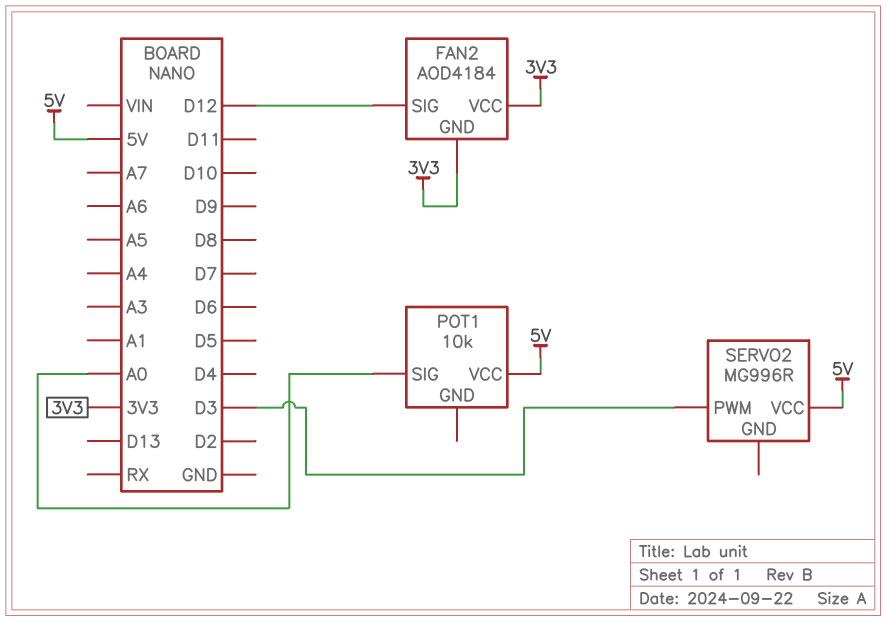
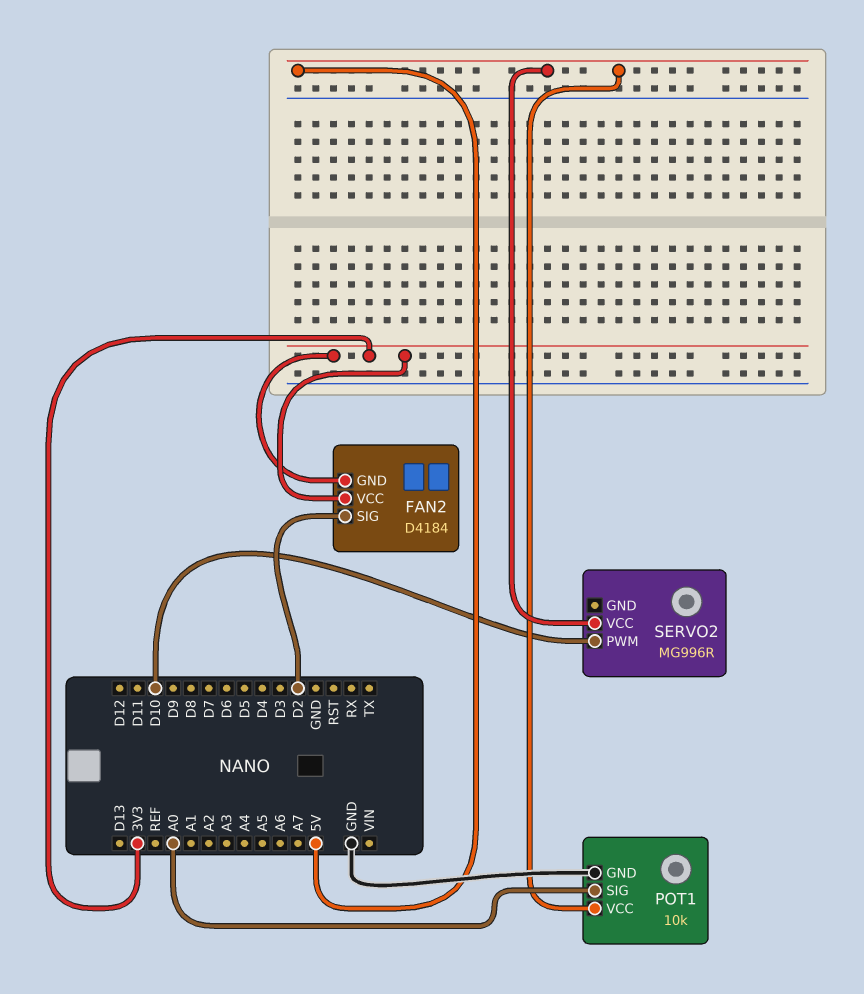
FAN2: AOD4184 -> D4184
FAN2 pin SIG: D12 -> D2
POT1 pin GND: none -> GND
SERVO2 pin PWM: D3 -> D10

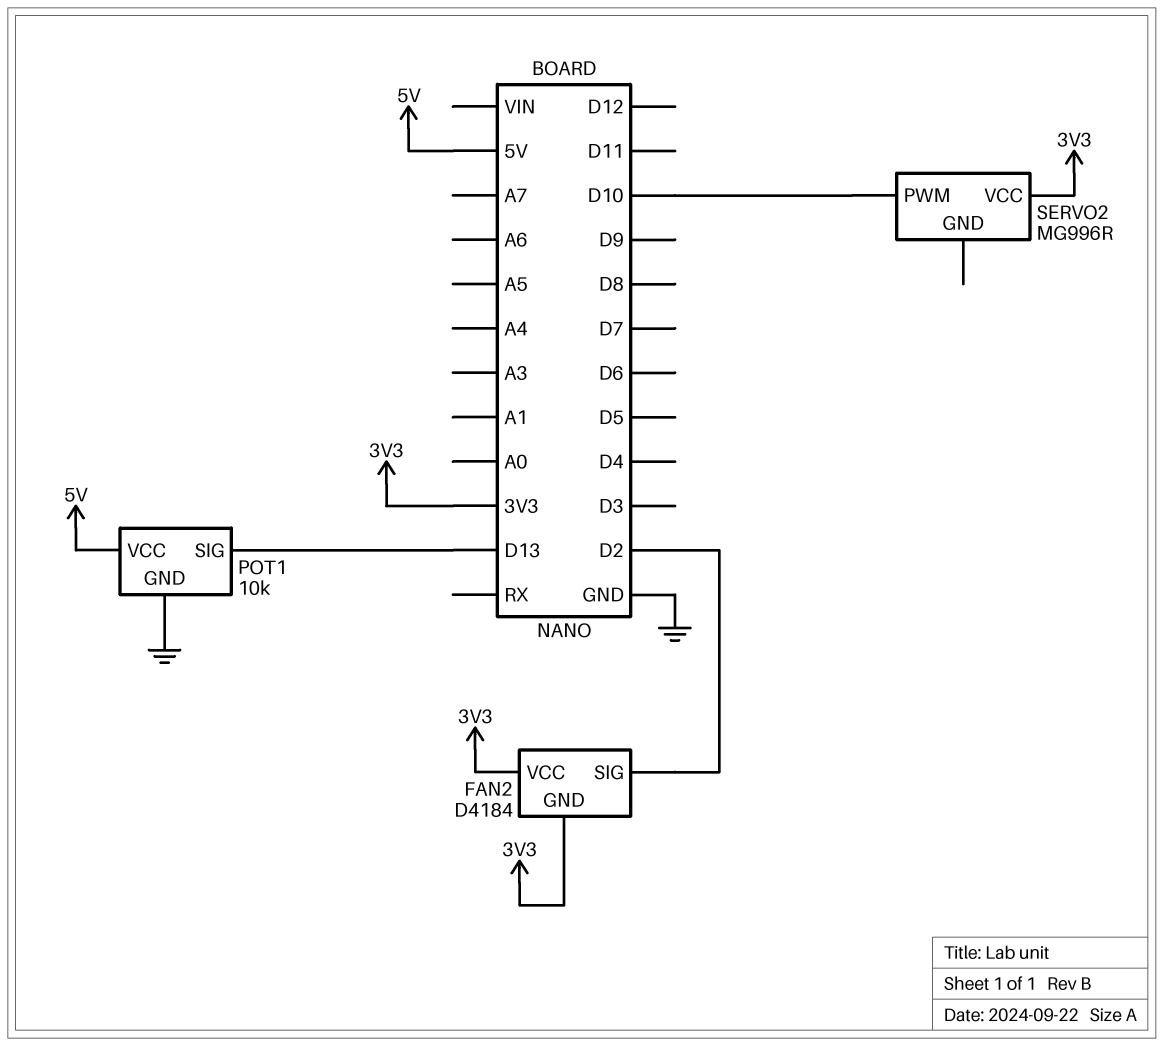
POT1 pin SIG: A0 -> D13
SERVO2 pin VCC: 5V -> 3V3

